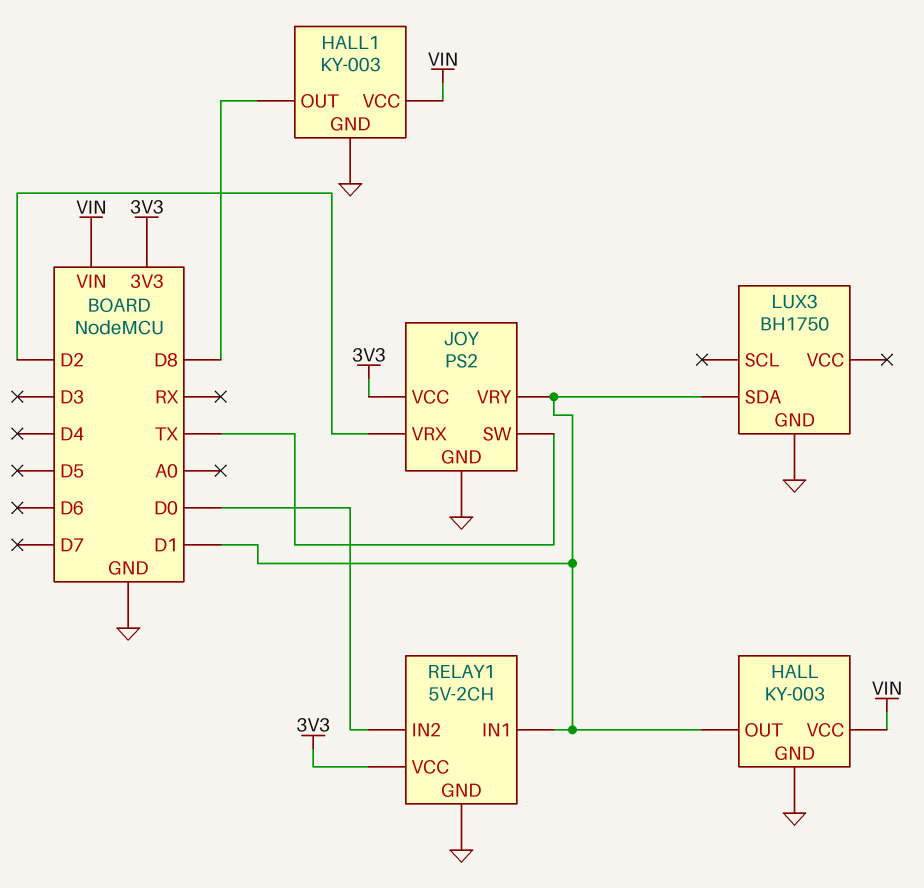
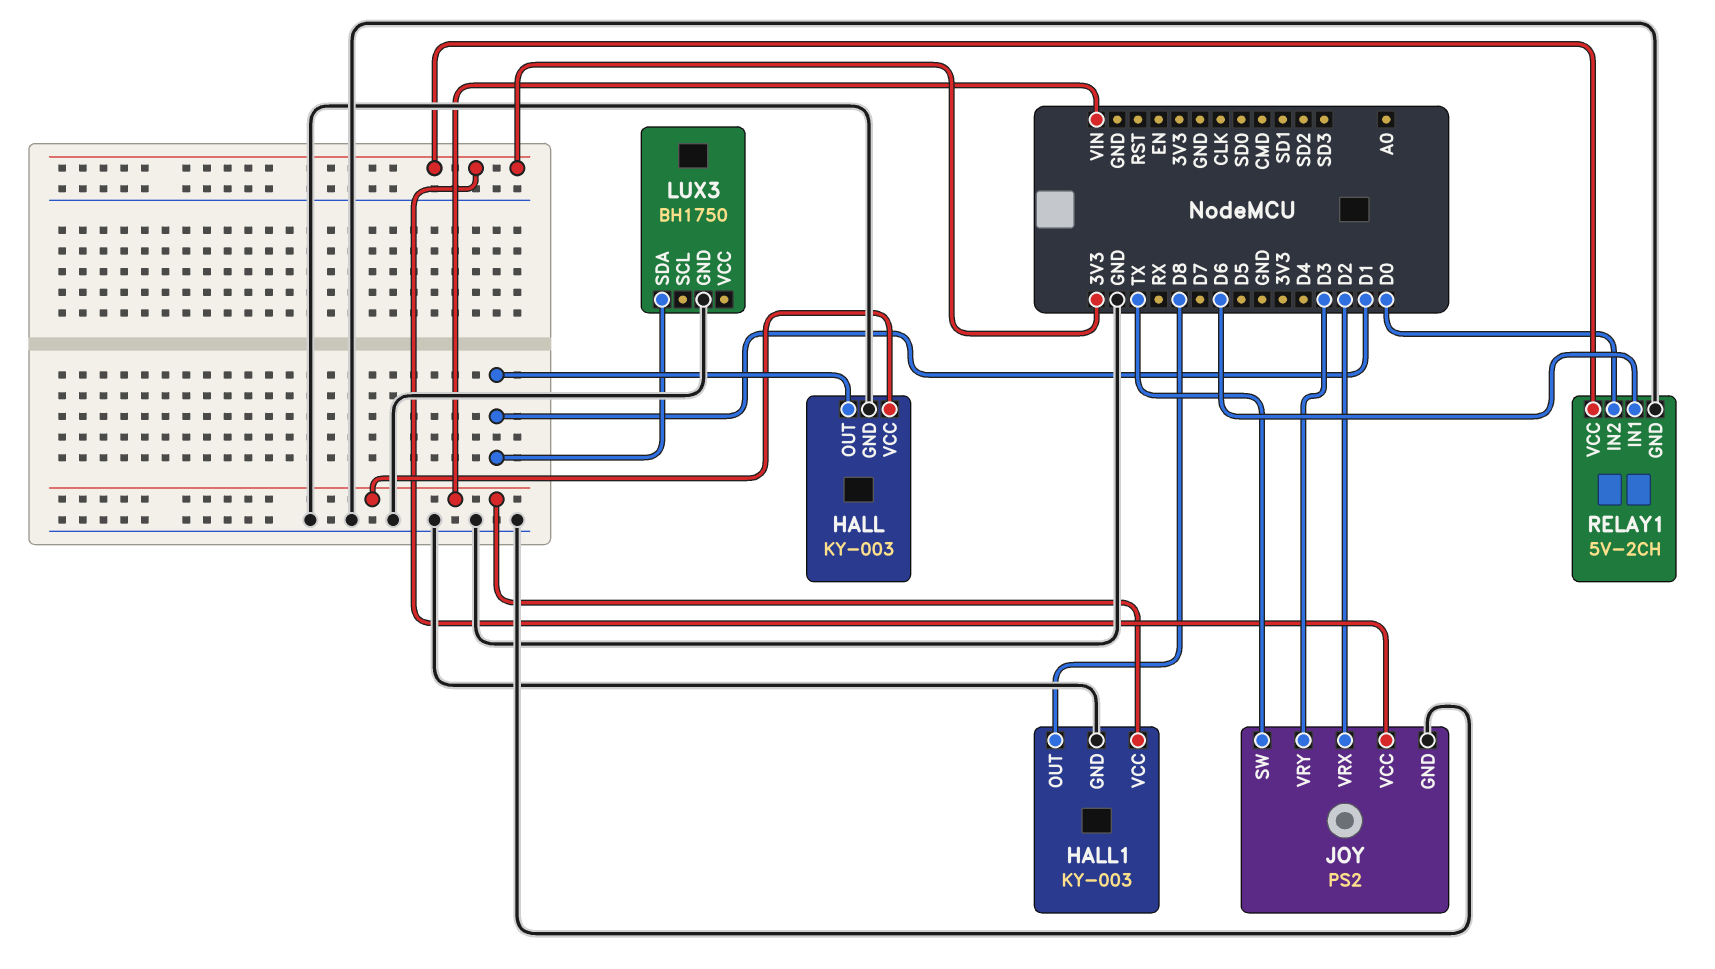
JOY pin VRY: D1 -> D3
RELAY1 pin IN1: D1 -> D6

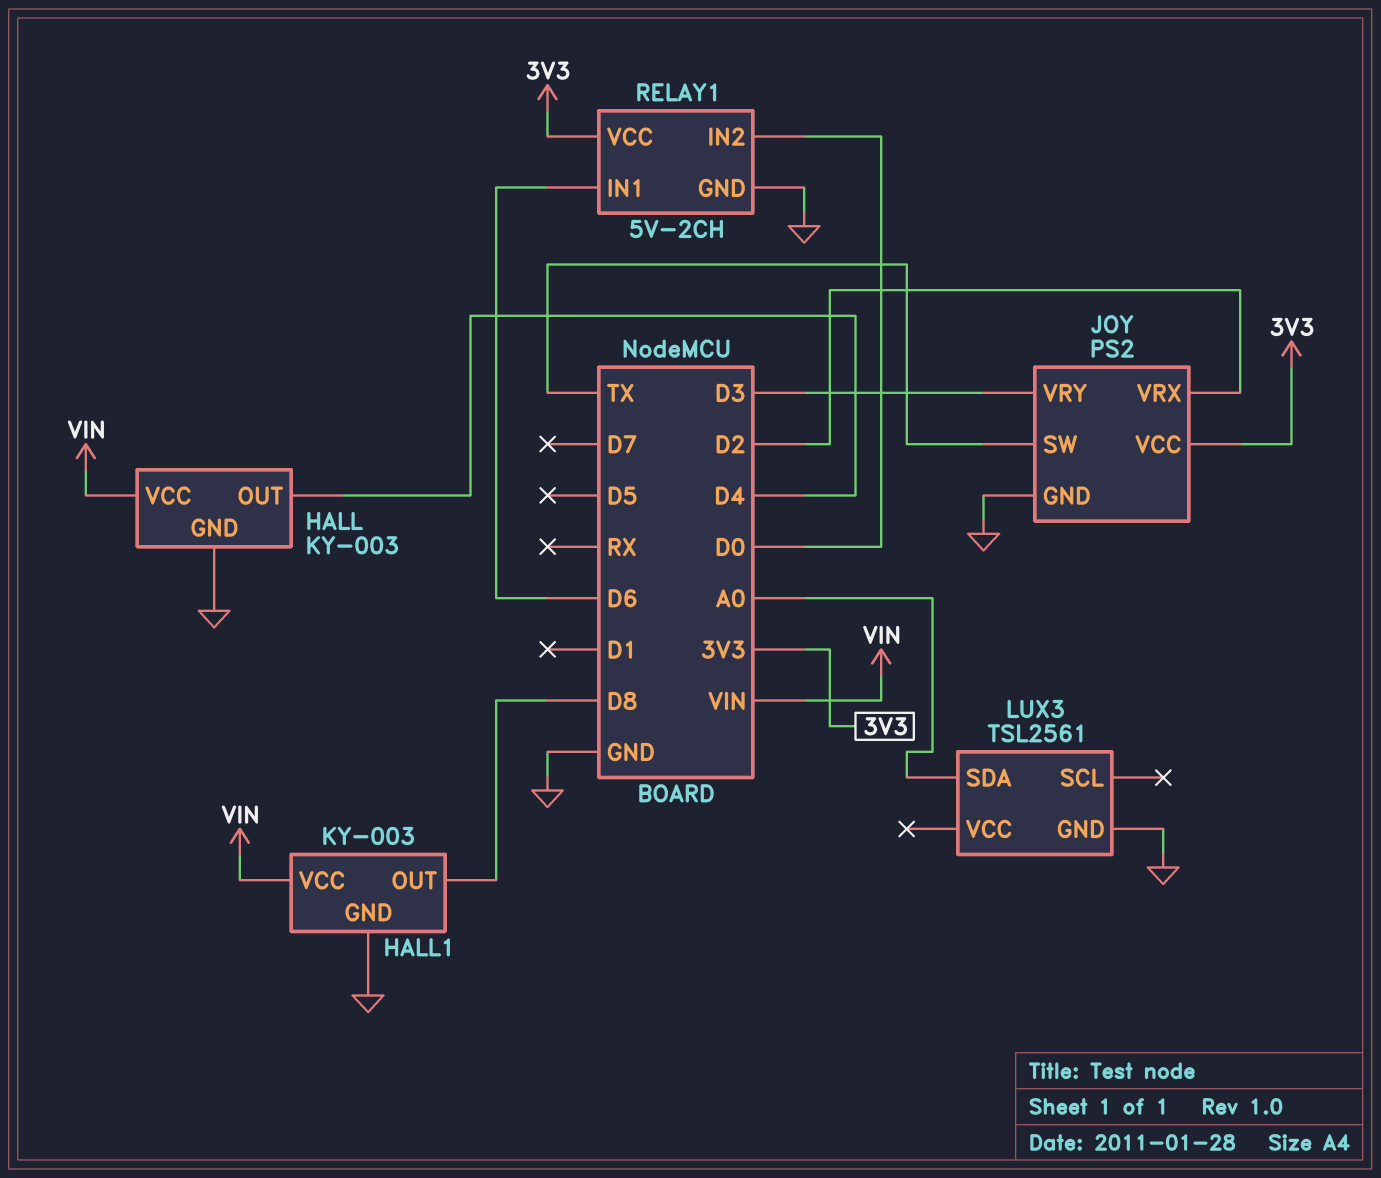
HALL pin OUT: D1 -> D4
LUX3: BH1750 -> TSL2561
LUX3 pin SDA: D1 -> A0

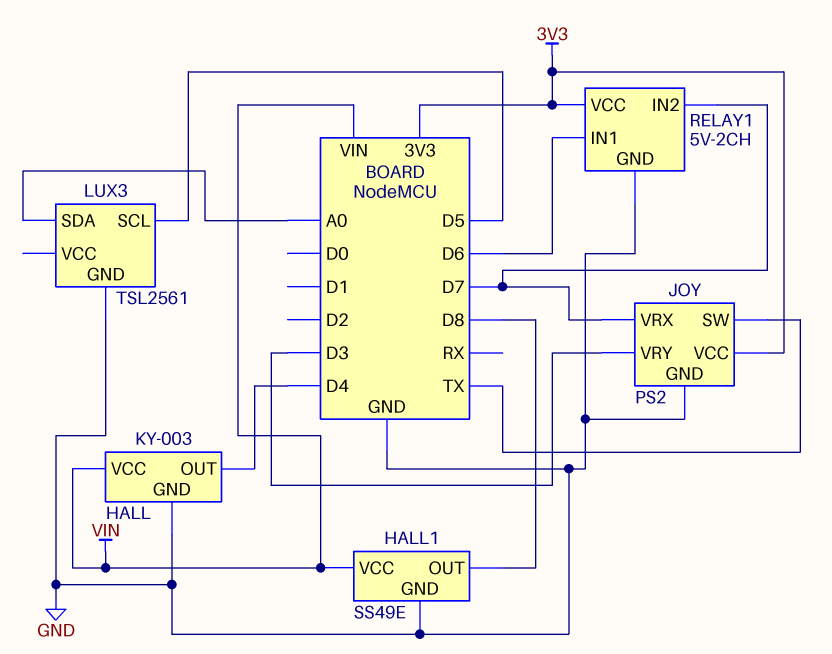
HALL1: KY-003 -> SS49E
JOY pin VRX: D2 -> D7
LUX3 pin SCL: none -> D5
RELAY1 pin IN2: D0 -> D7

